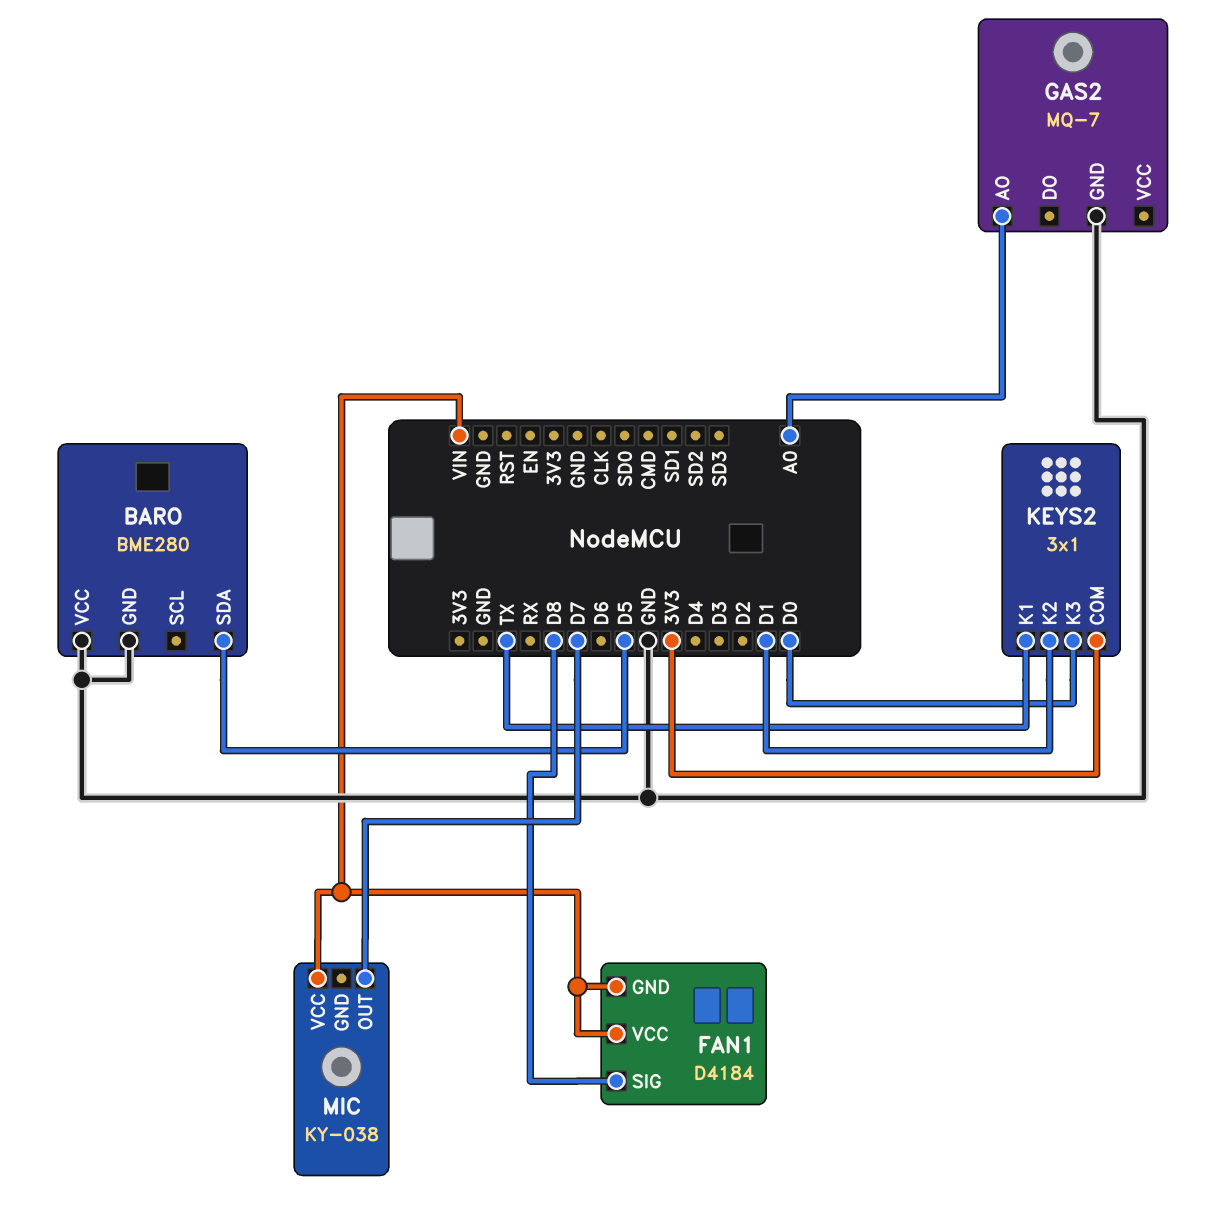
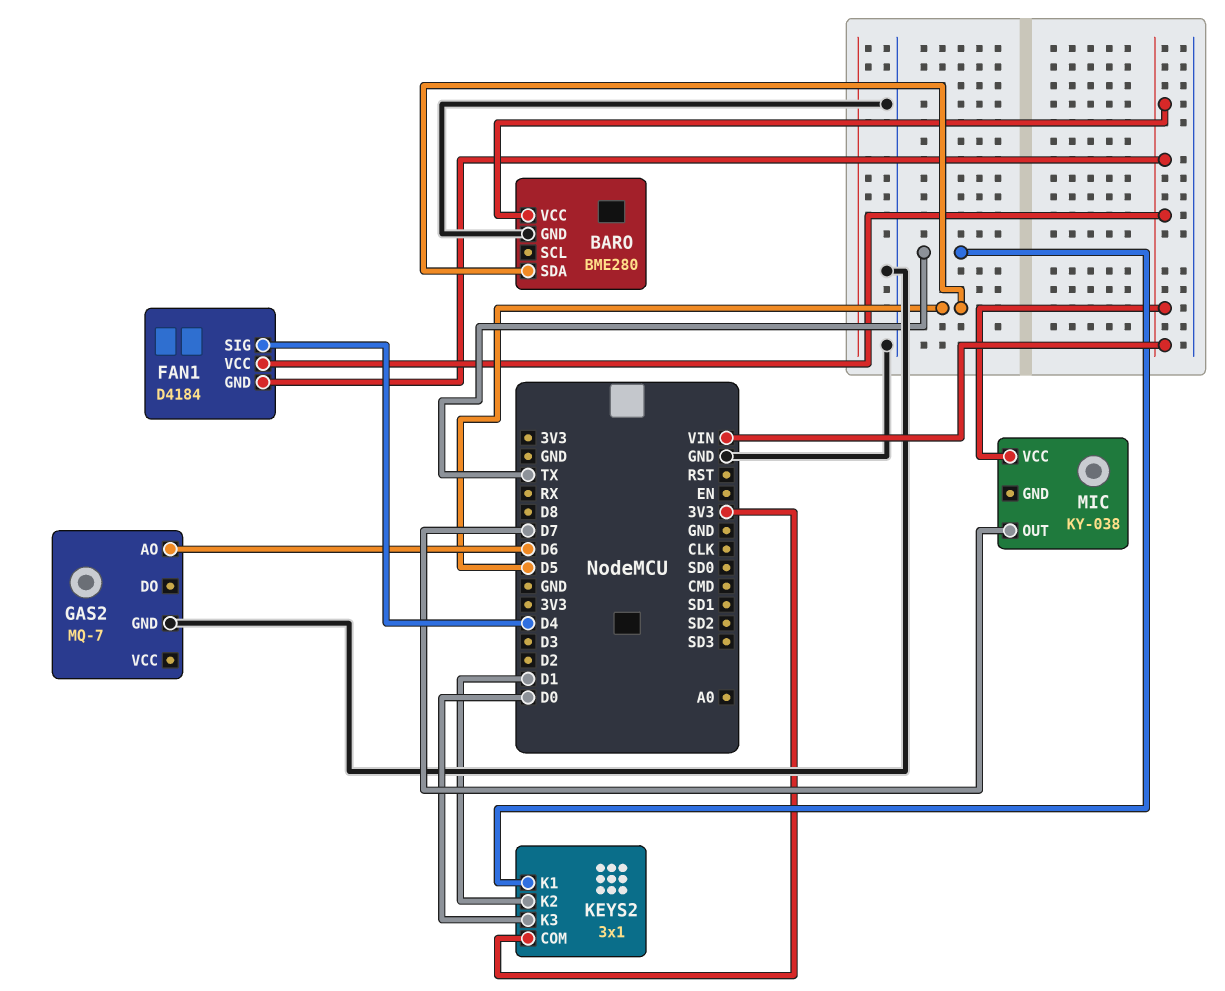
BARO pin VCC: GND -> VIN
FAN1 pin SIG: D8 -> D4
GAS2 pin AO: A0 -> D6

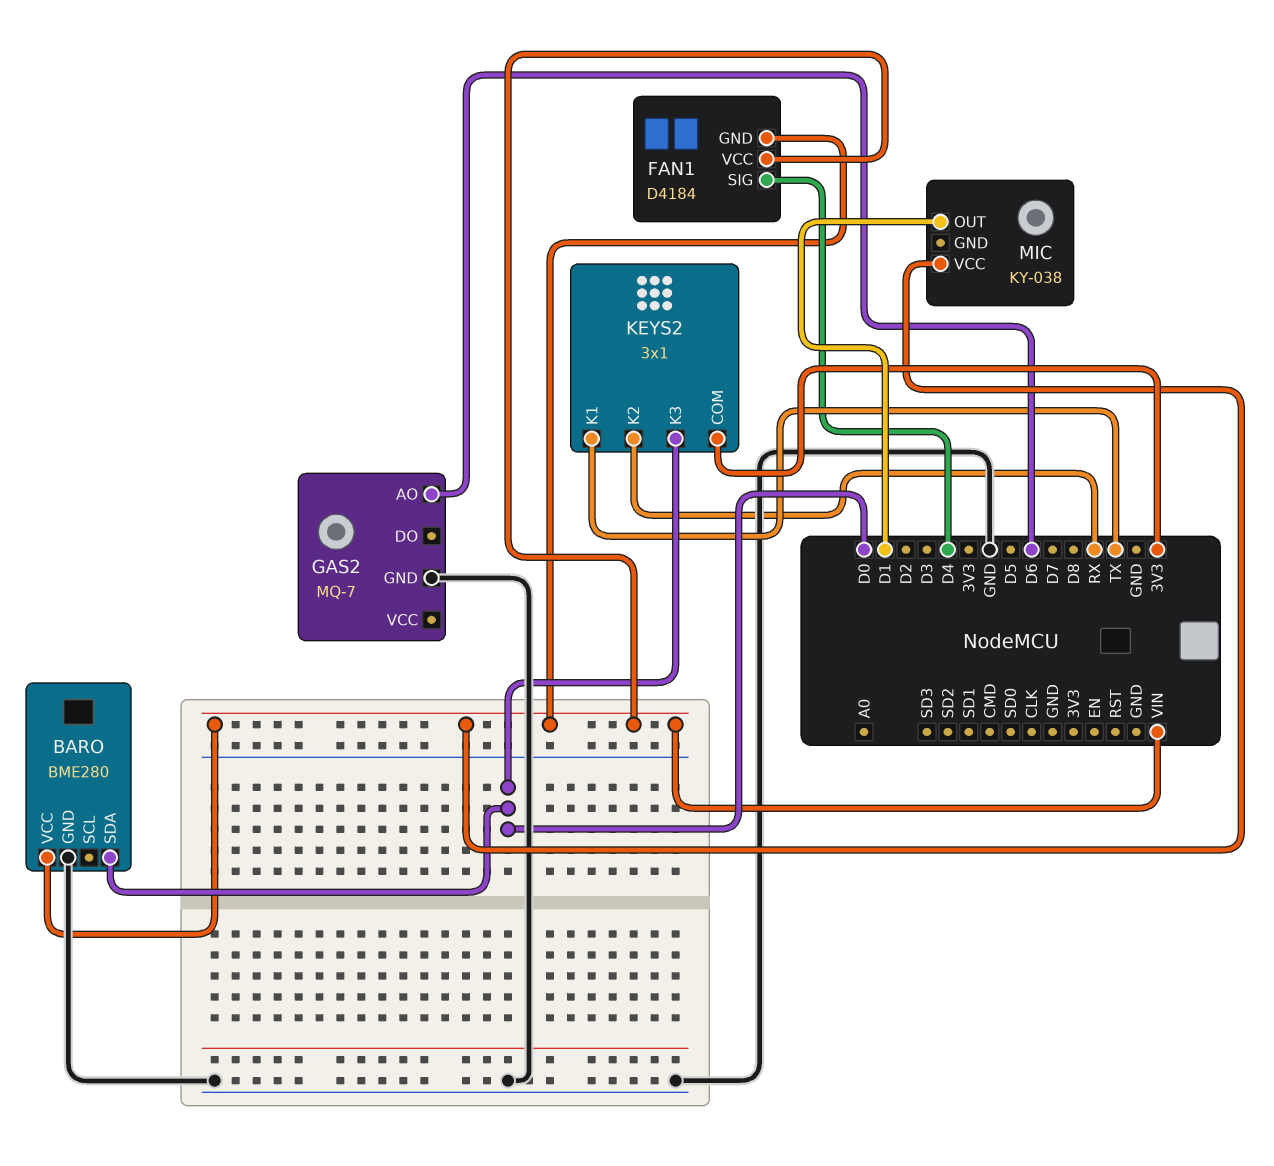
BARO pin SDA: D5 -> D0
KEYS2 pin K2: D1 -> RX
MIC pin OUT: D7 -> D1

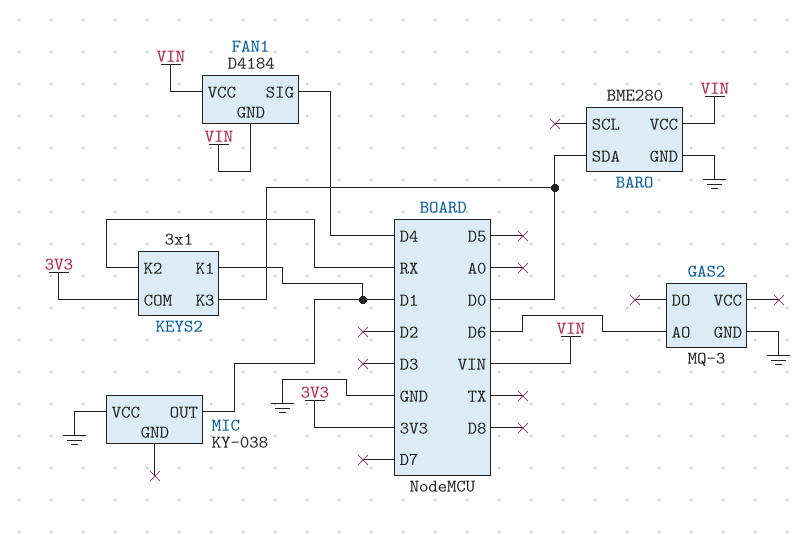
GAS2: MQ-7 -> MQ-3
KEYS2 pin K1: TX -> D1
MIC pin VCC: VIN -> GND

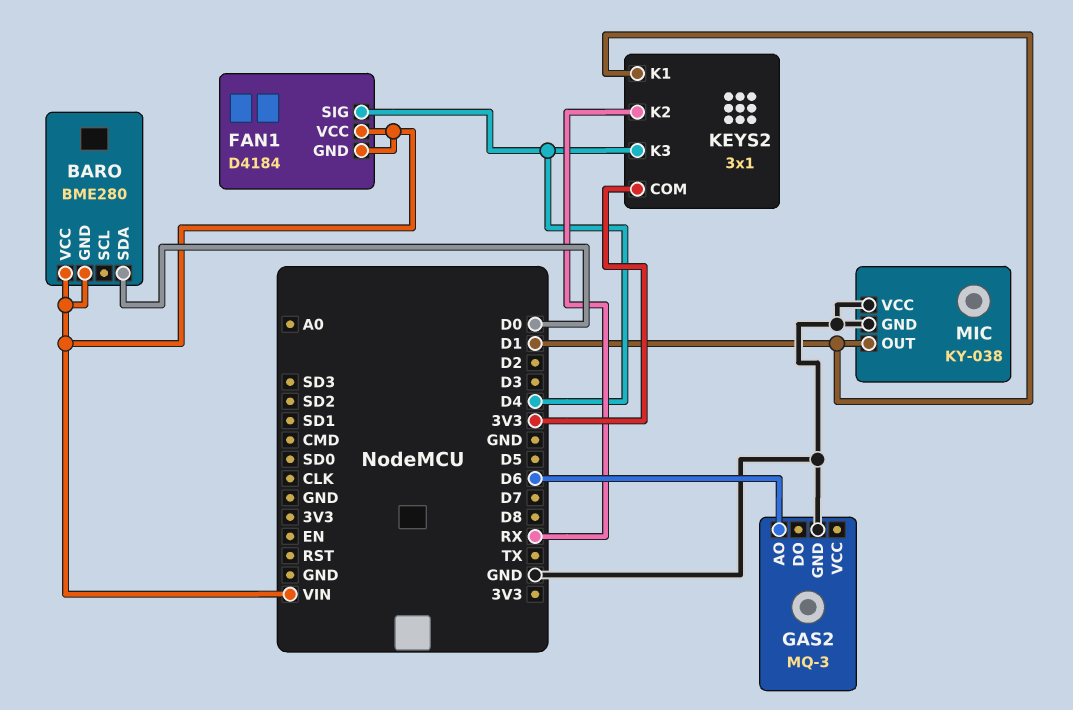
BARO pin GND: GND -> VIN
KEYS2 pin K3: D0 -> D4
MIC pin GND: none -> GND

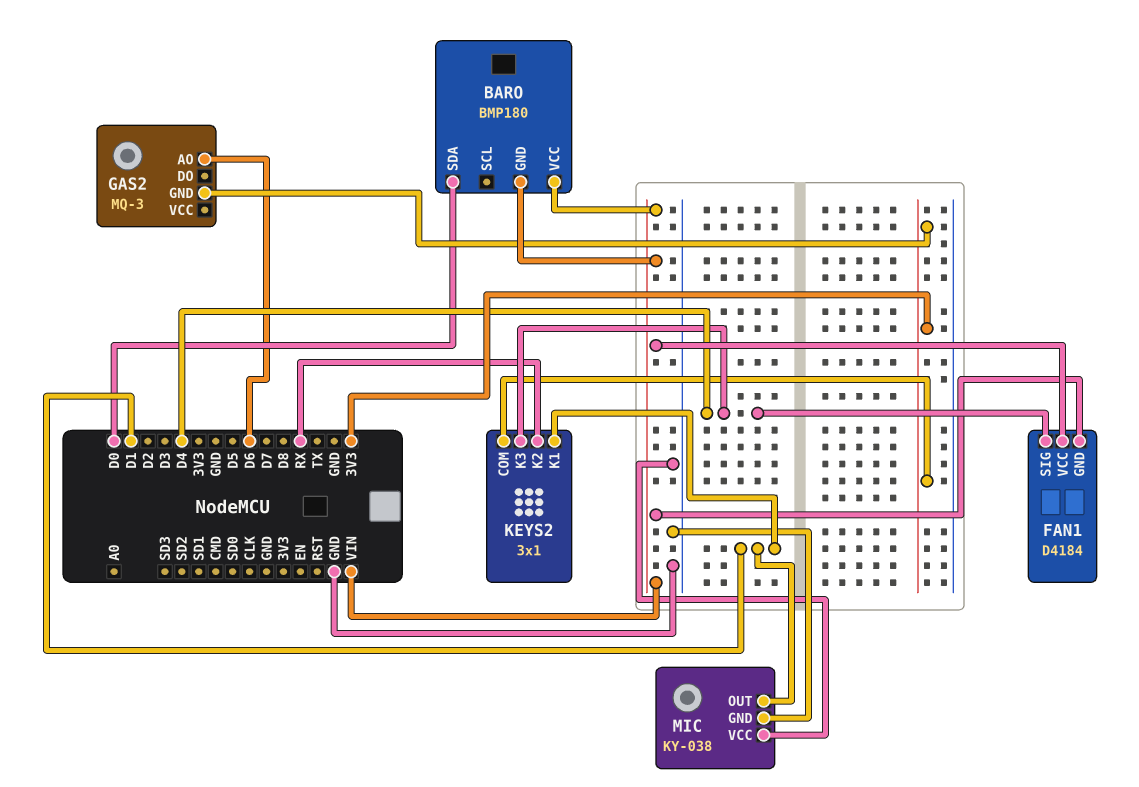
BARO: BME280 -> BMP180
GAS2 pin GND: GND -> 3V3

